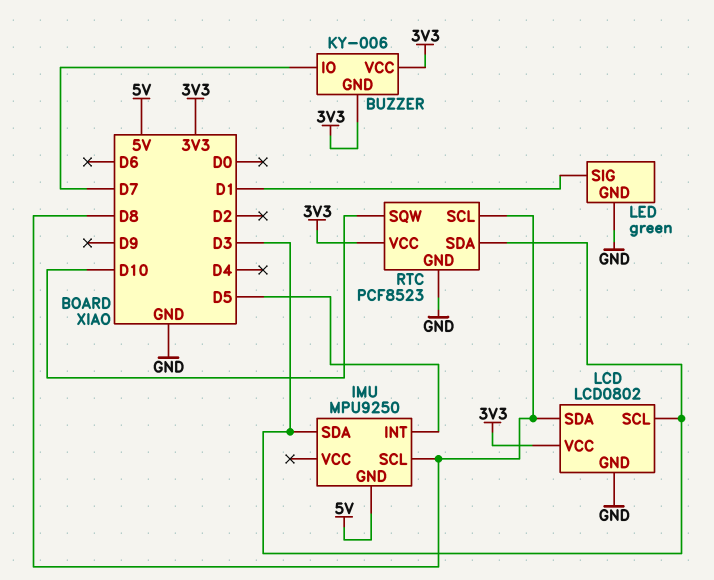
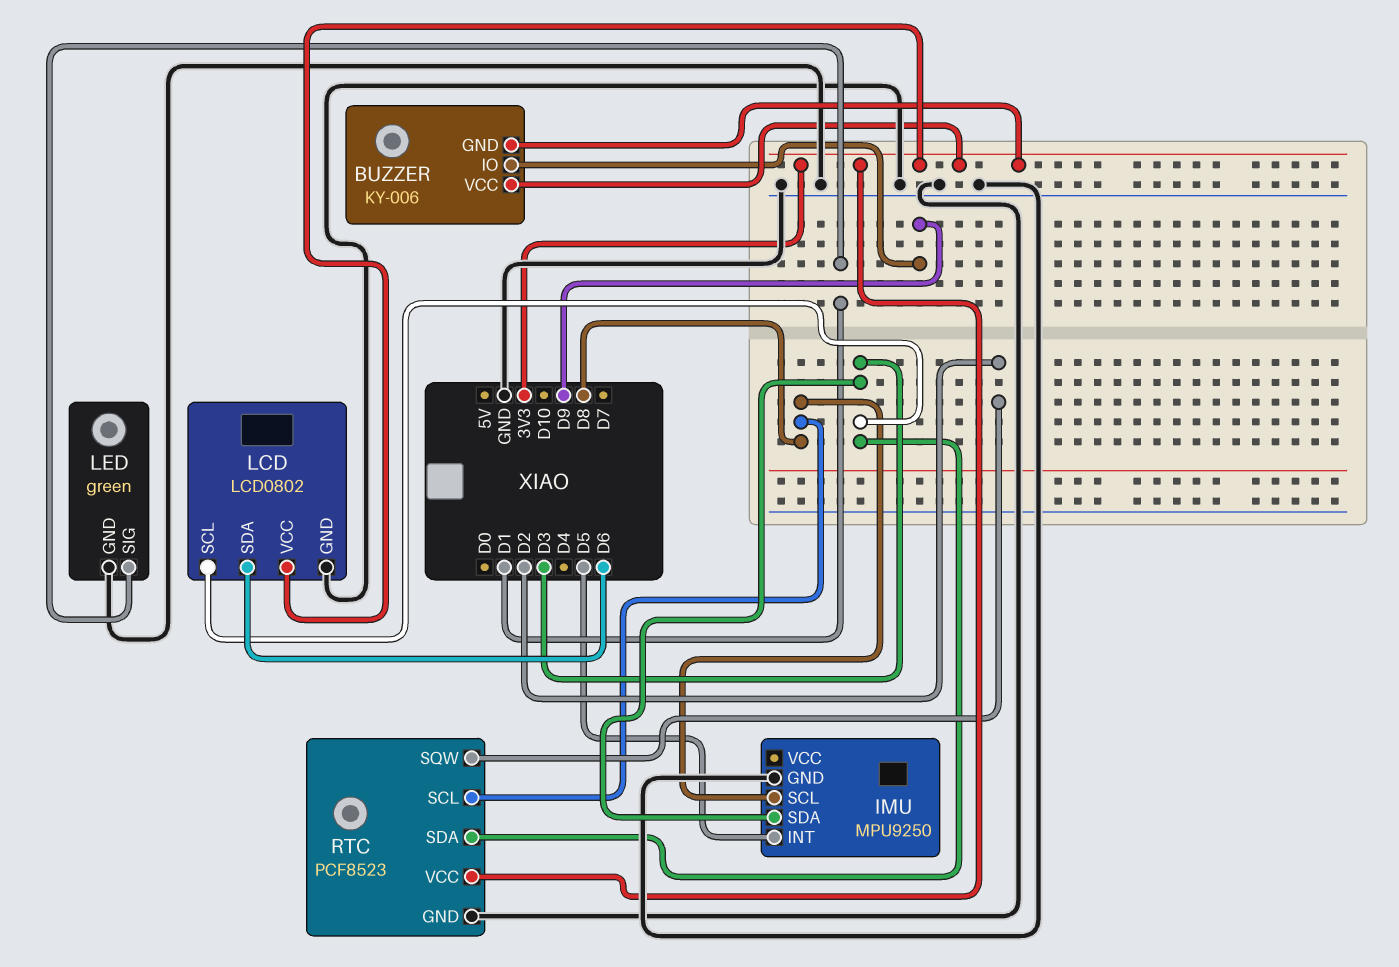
BUZZER pin IO: D7 -> D9
IMU pin GND: 5V -> GND
LCD pin SDA: D8 -> D6
RTC pin SQW: D10 -> D2

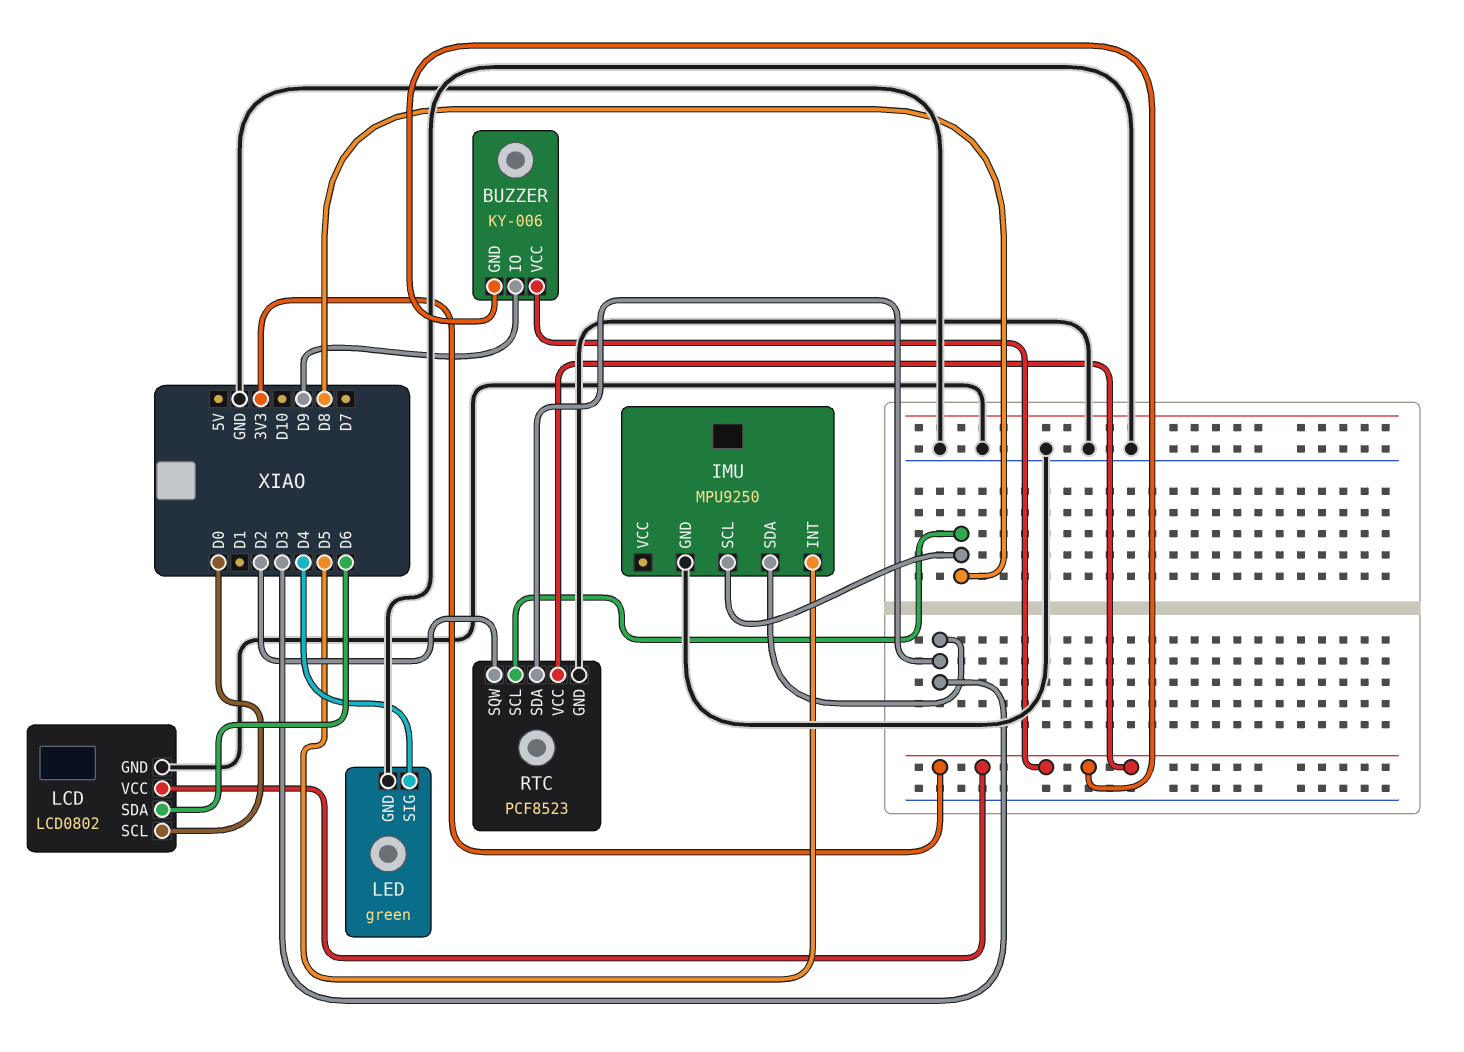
LCD pin SCL: D3 -> D0
LED pin SIG: D1 -> D4

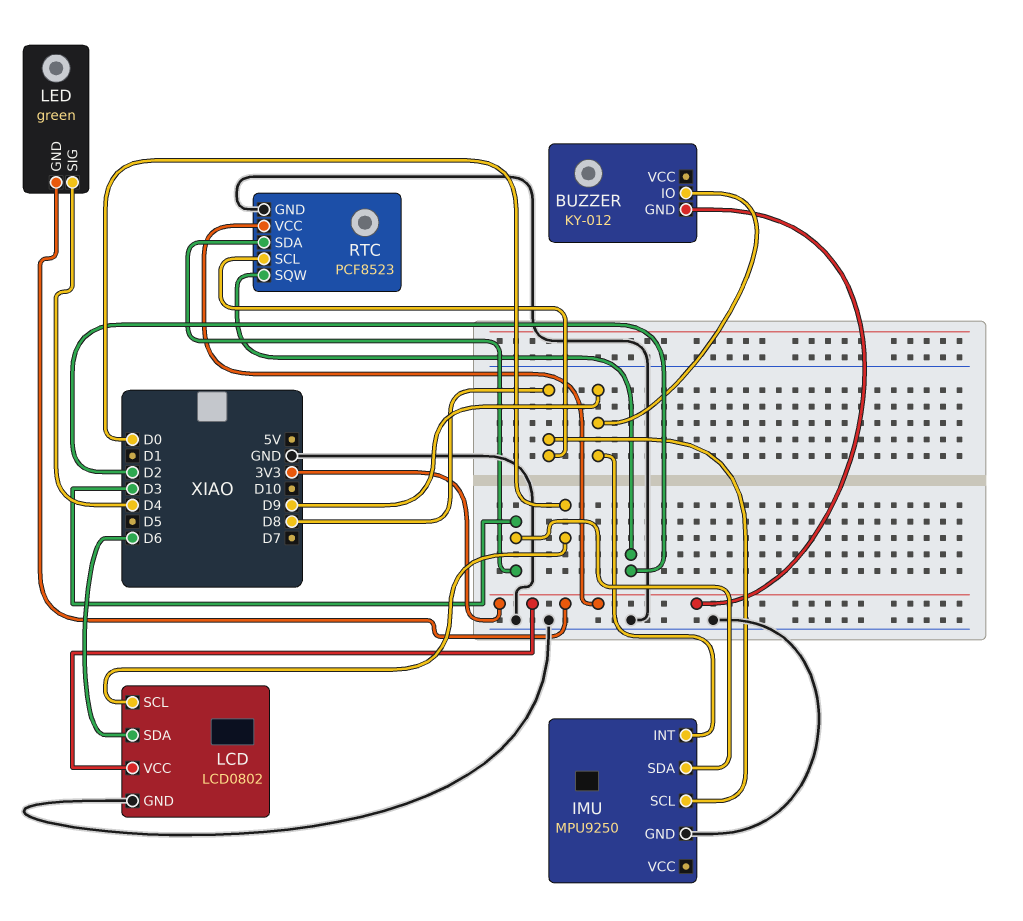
BUZZER: KY-006 -> KY-012
BUZZER pin VCC: 3V3 -> none
IMU pin INT: D5 -> D9
LED pin GND: GND -> 3V3

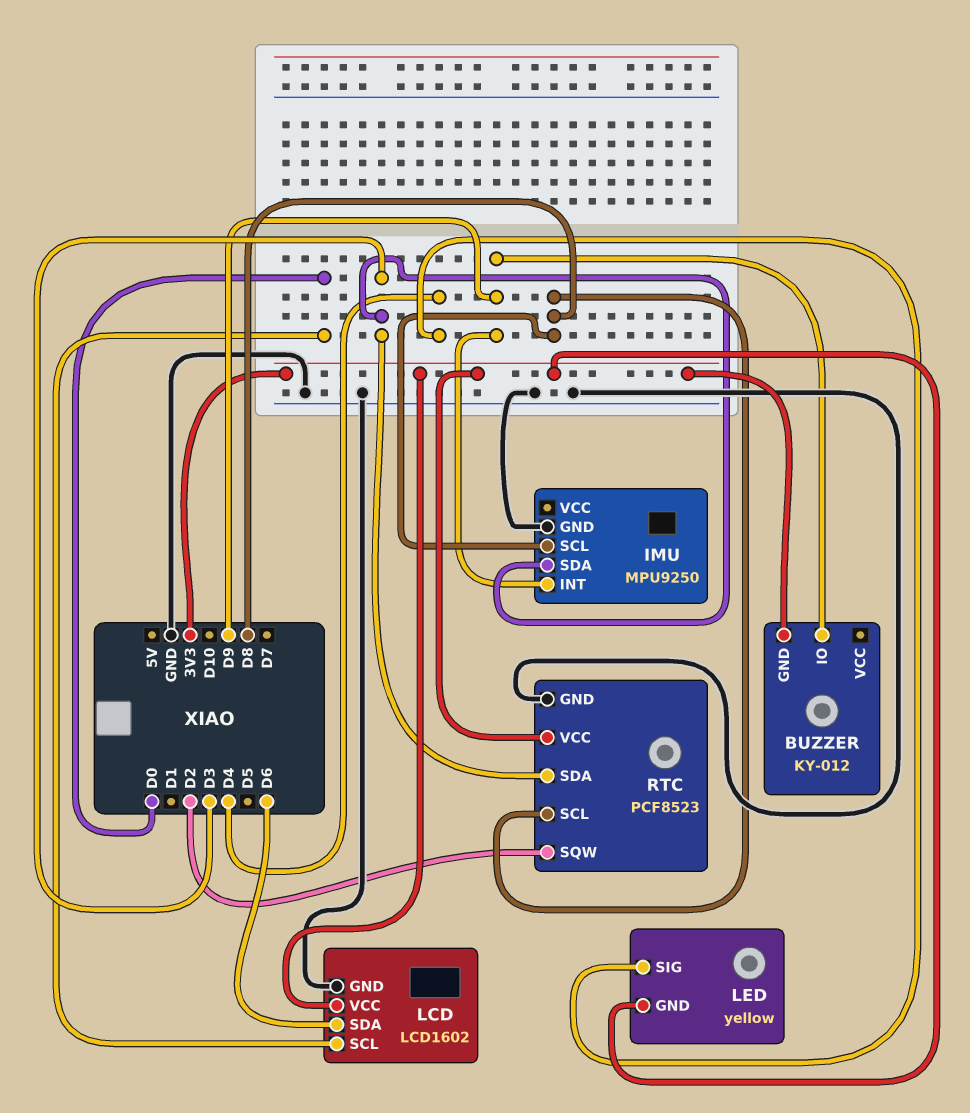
LCD: LCD0802 -> LCD1602
LED: green -> yellow

